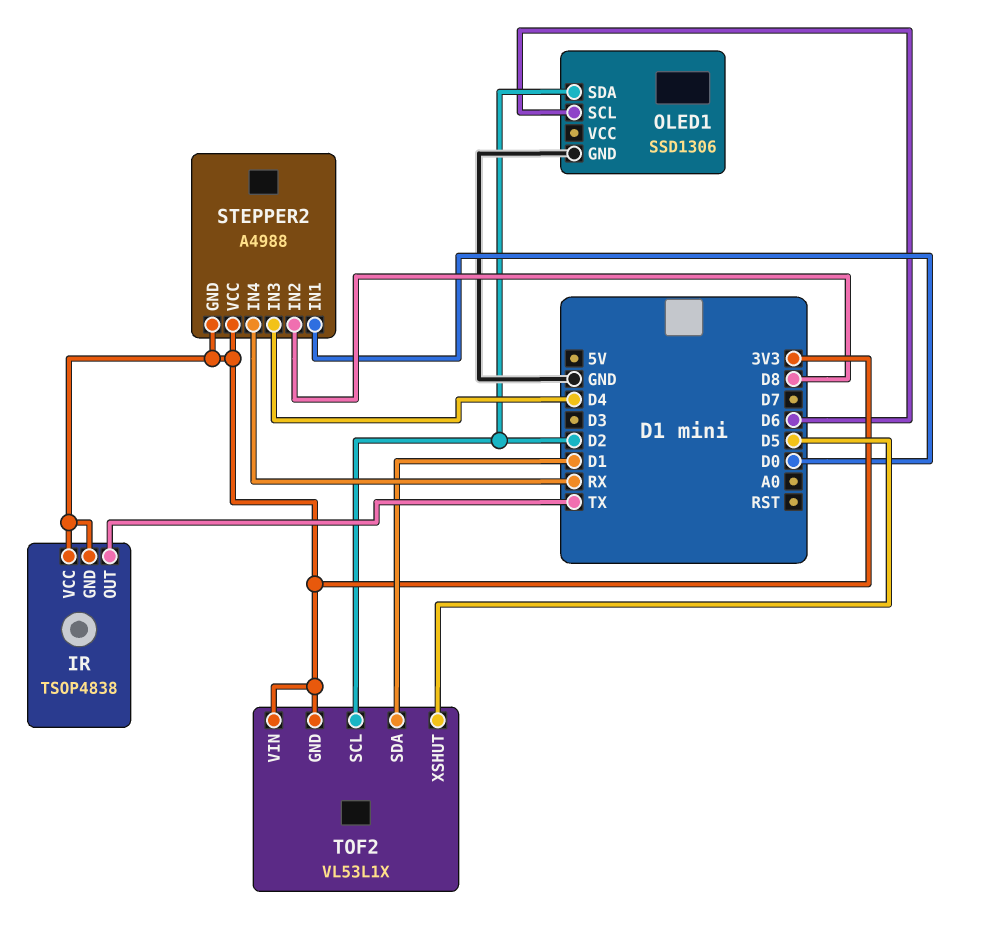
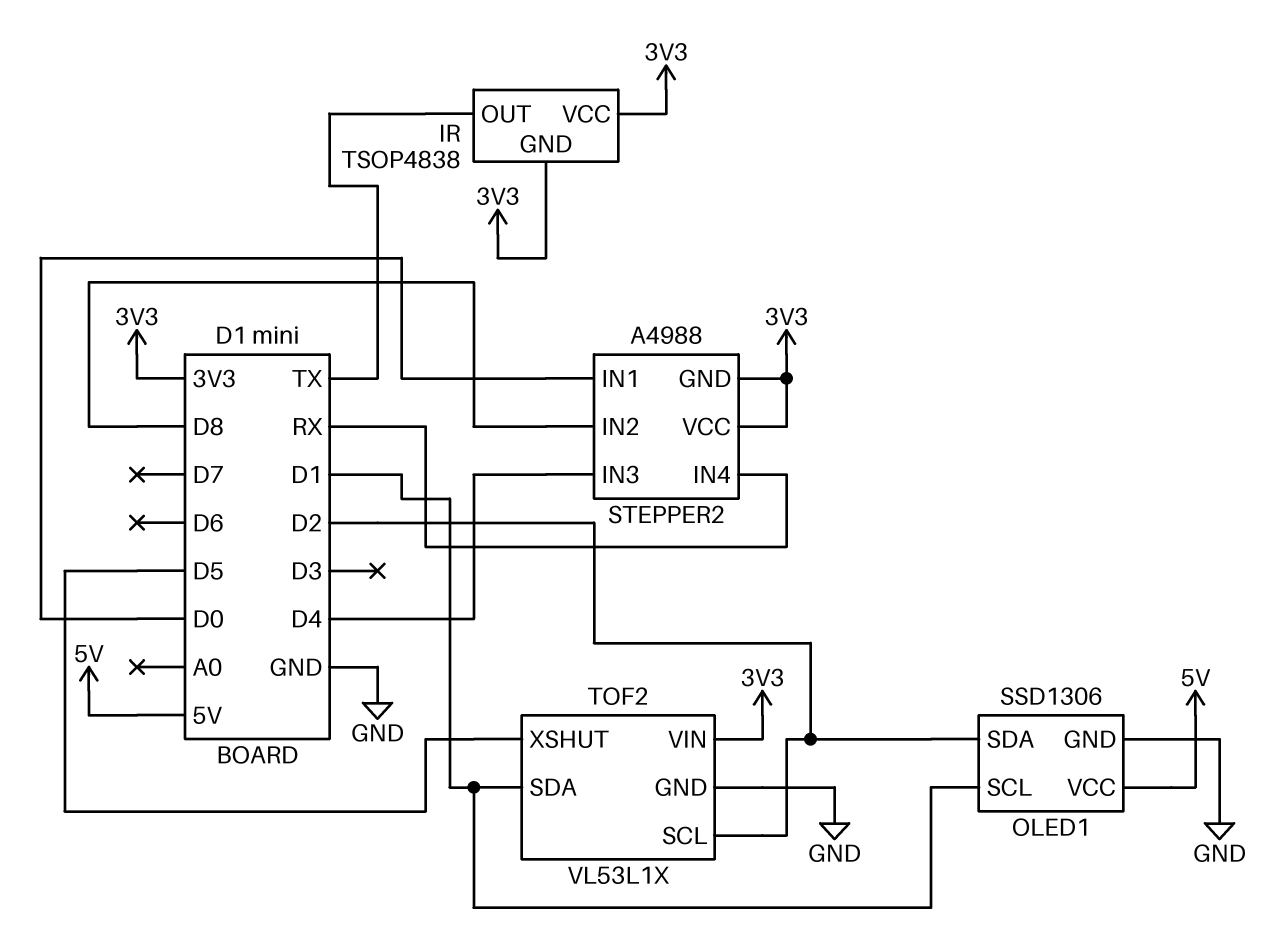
OLED1 pin SCL: D6 -> D1
OLED1 pin VCC: none -> 5V
TOF2 pin GND: 3V3 -> GND

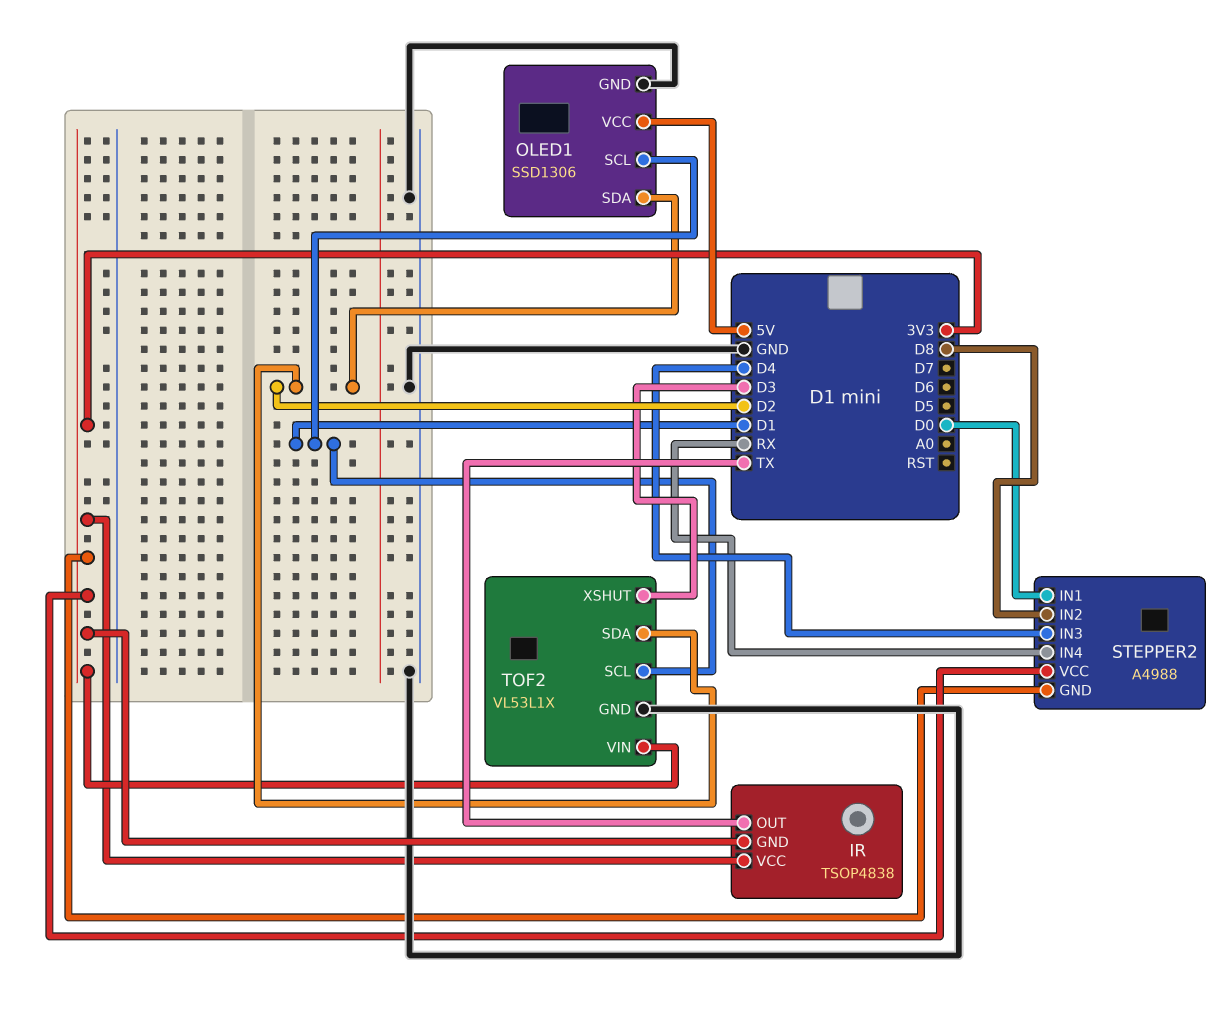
TOF2 pin SCL: D2 -> D1
TOF2 pin SDA: D1 -> D2
TOF2 pin XSHUT: D5 -> D3

